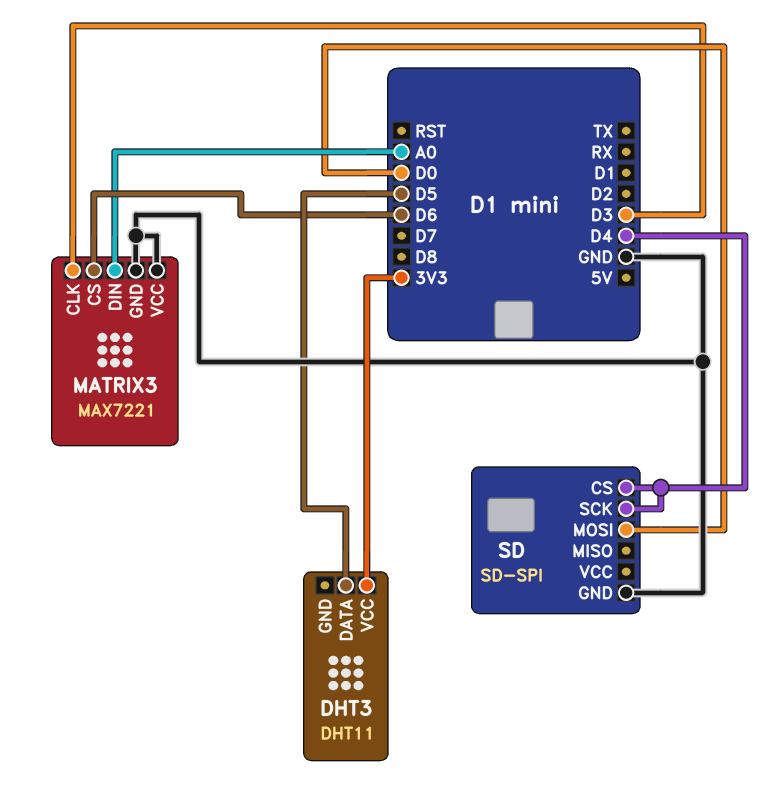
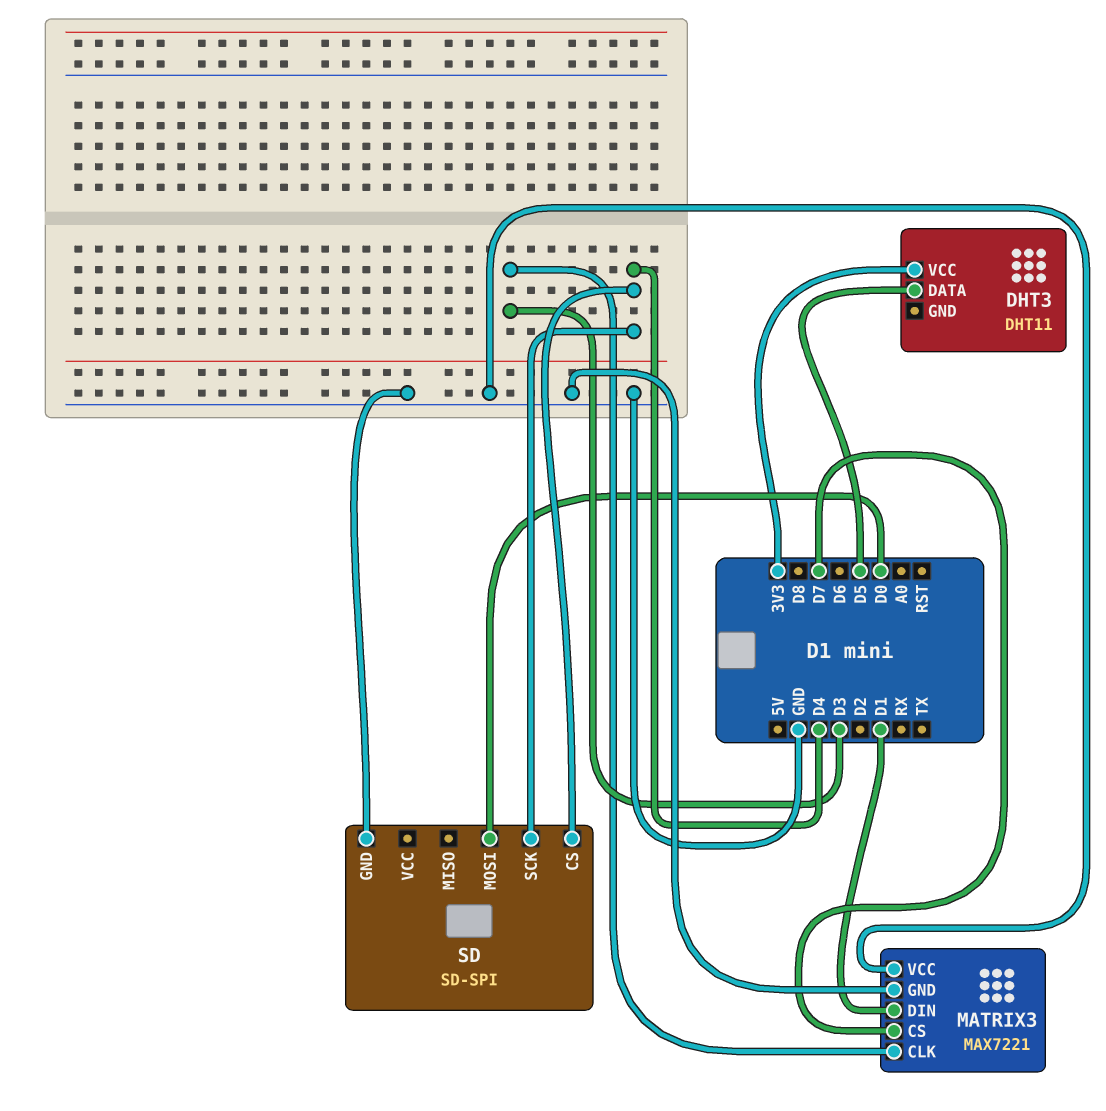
MATRIX3 pin CS: D6 -> D7
MATRIX3 pin DIN: A0 -> D1

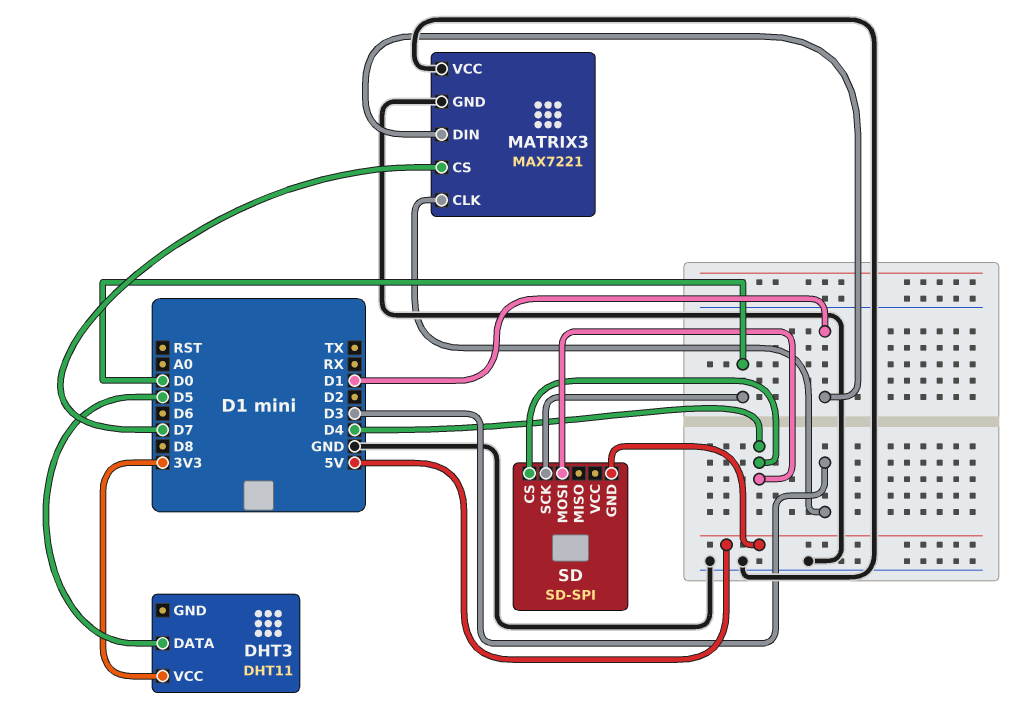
SD pin GND: GND -> 5V
SD pin MOSI: D0 -> D4
SD pin SCK: D4 -> D0

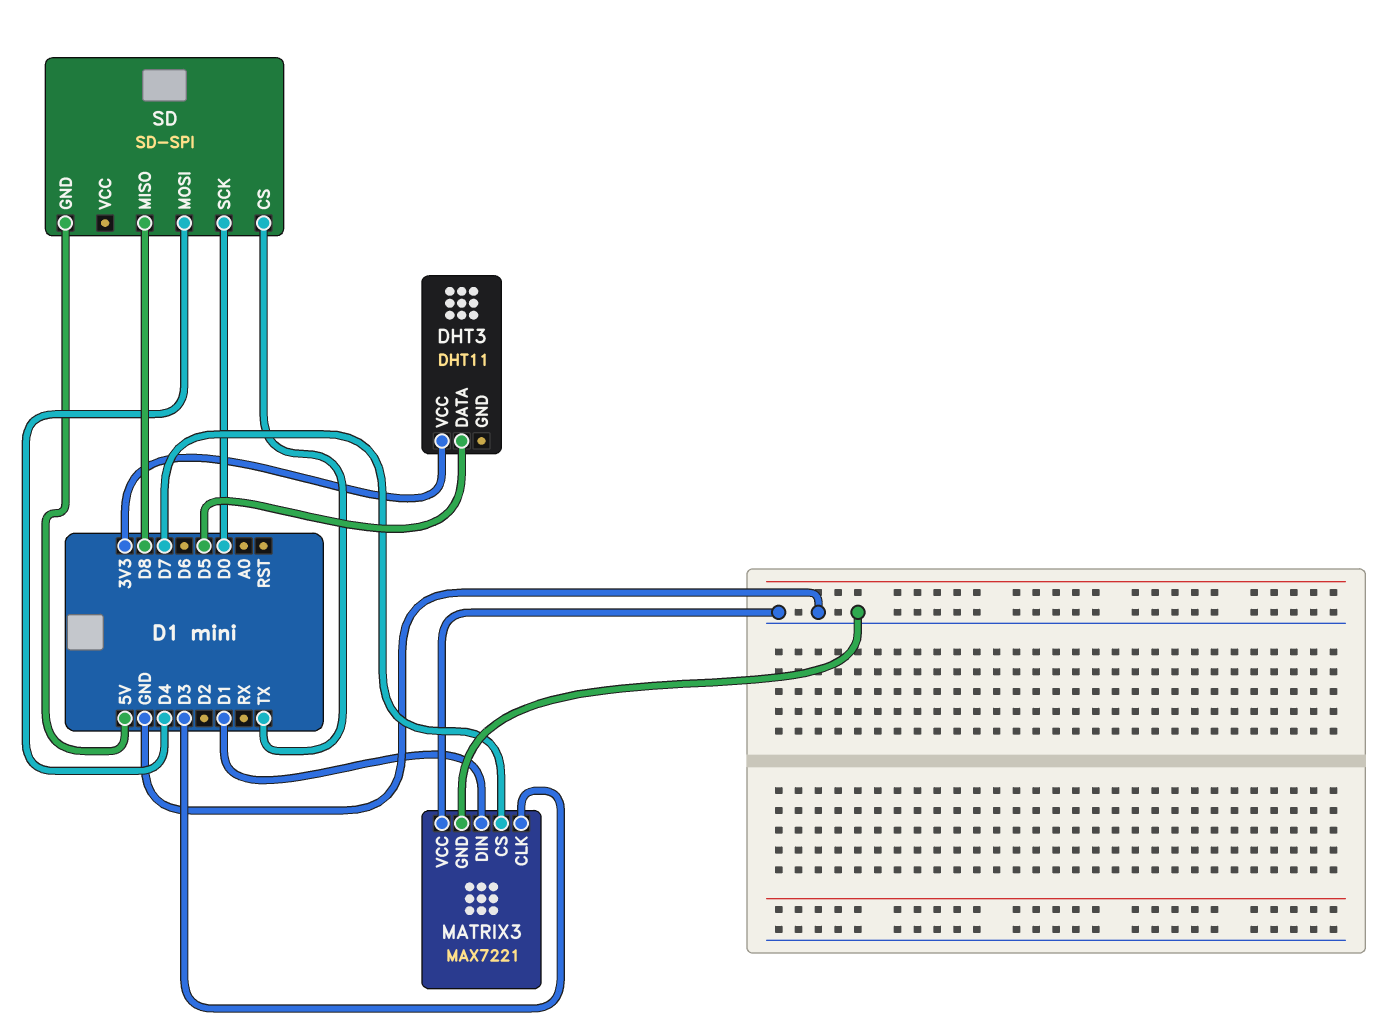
SD pin CS: D4 -> TX
SD pin MISO: none -> D8

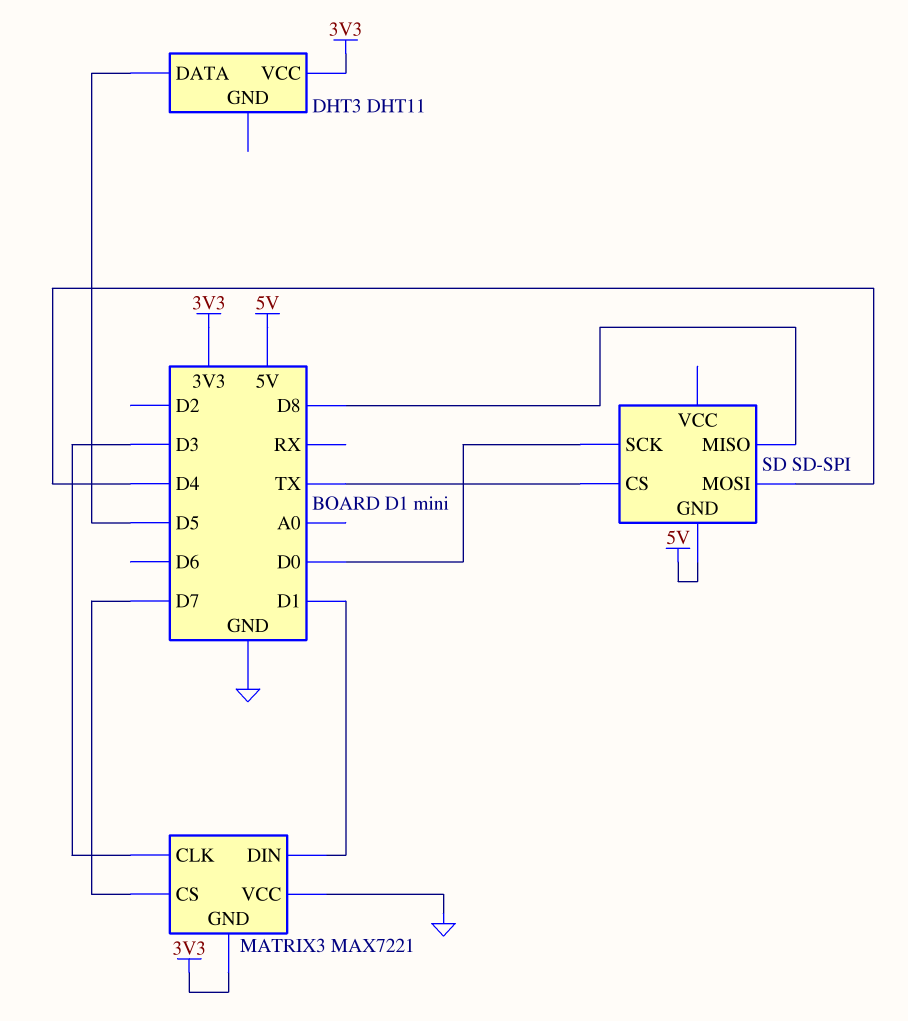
MATRIX3 pin GND: GND -> 3V3

